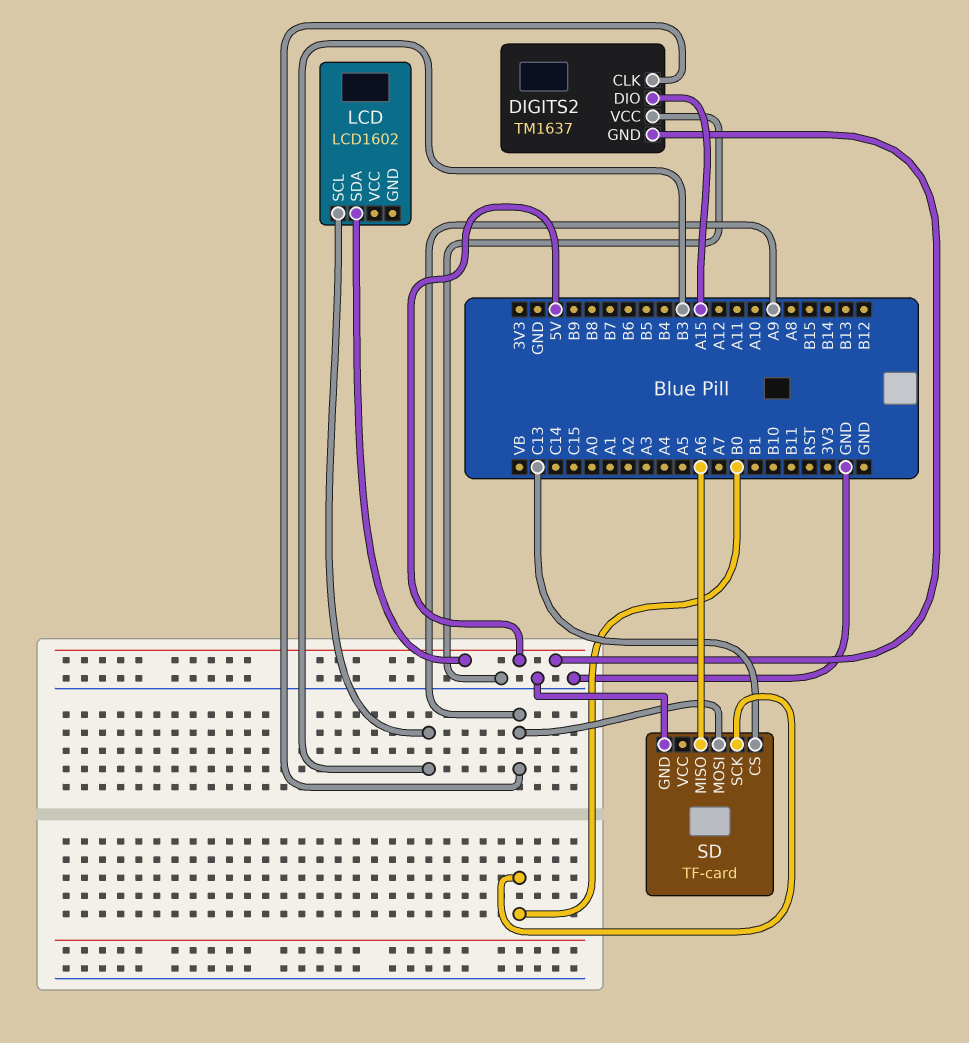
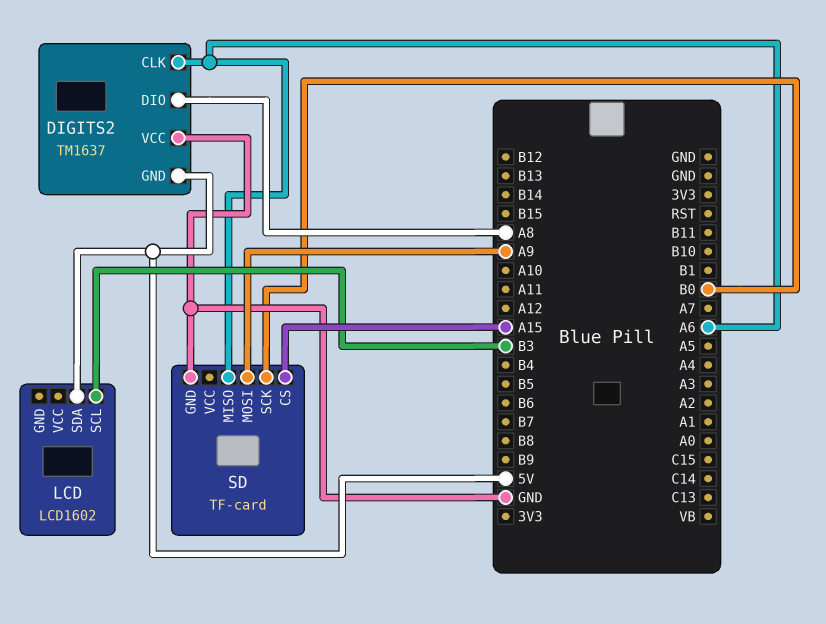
DIGITS2 pin CLK: A9 -> A6
DIGITS2 pin DIO: A15 -> A8
SD pin CS: C13 -> A15

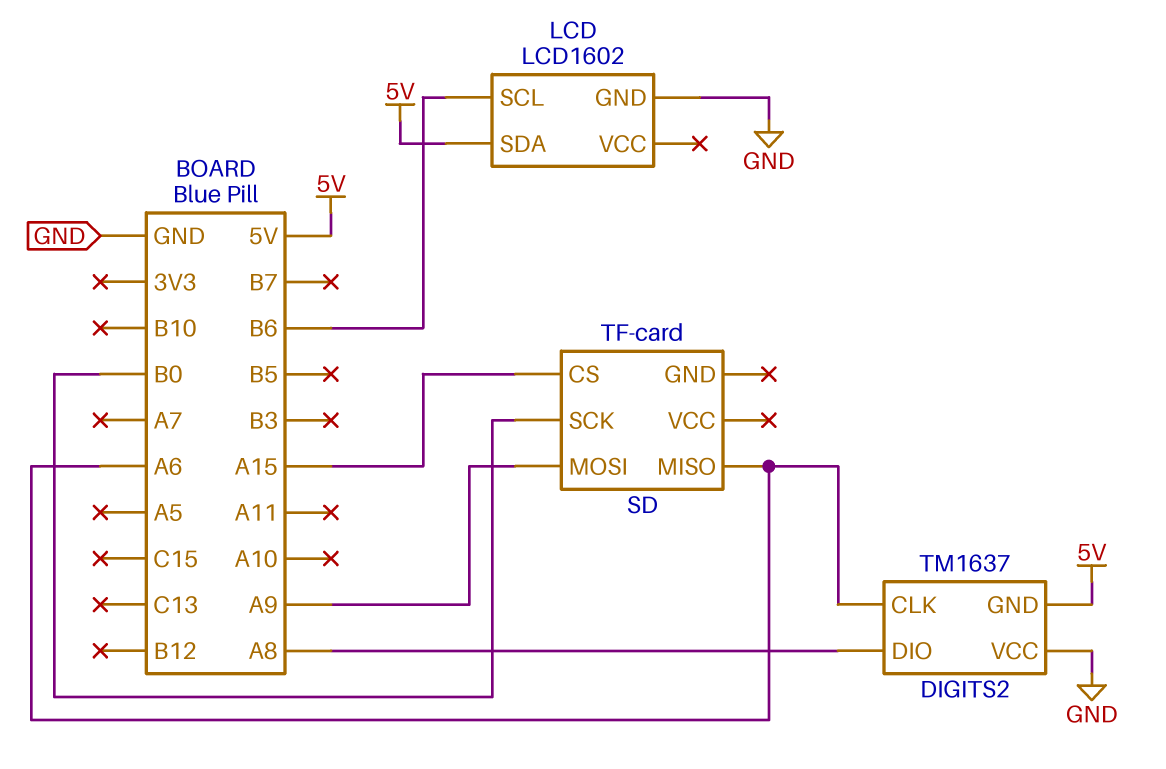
LCD pin GND: none -> GND
LCD pin SCL: B3 -> B6
SD pin GND: GND -> none

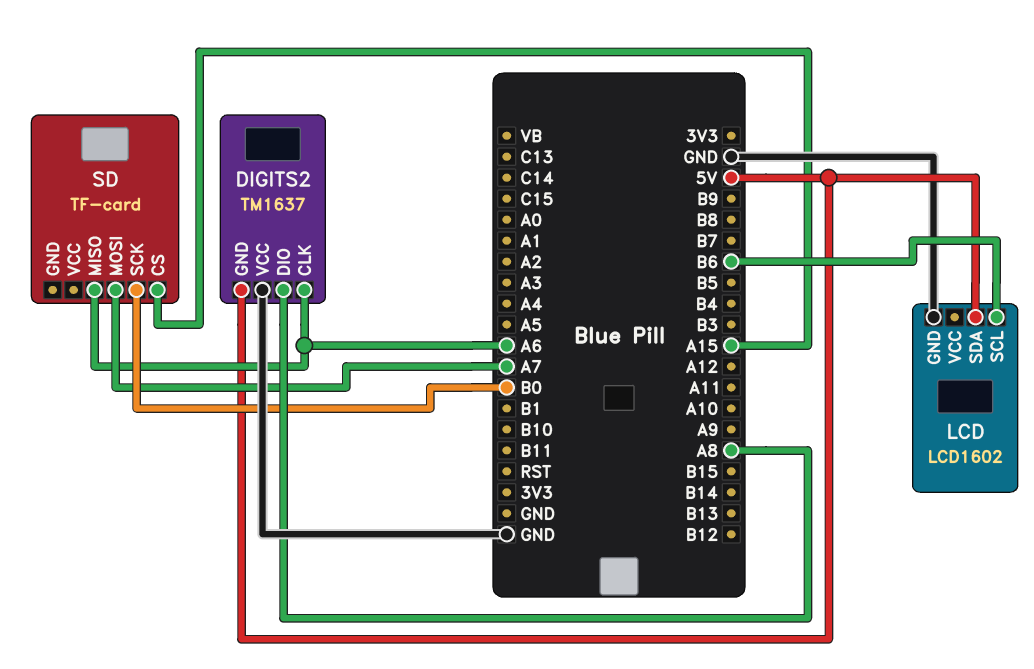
SD pin MOSI: A9 -> A7

